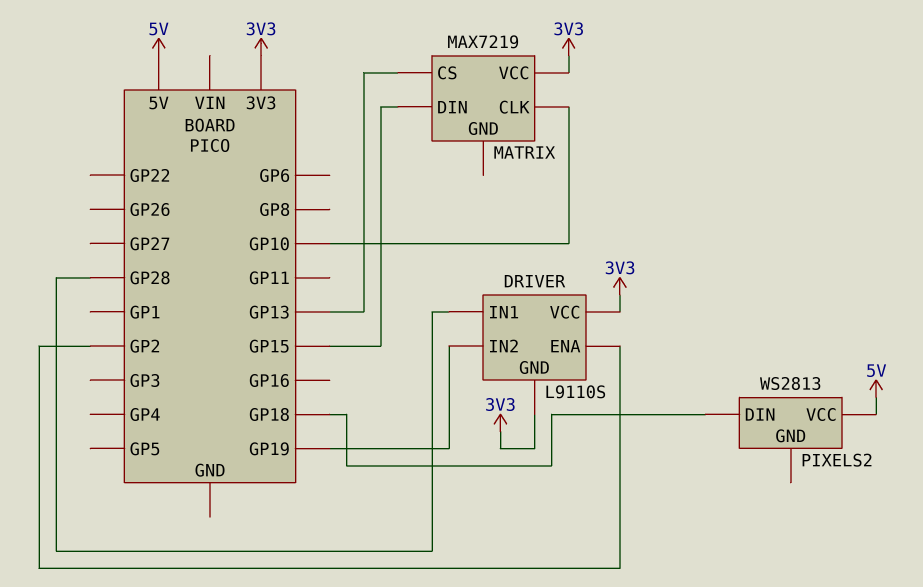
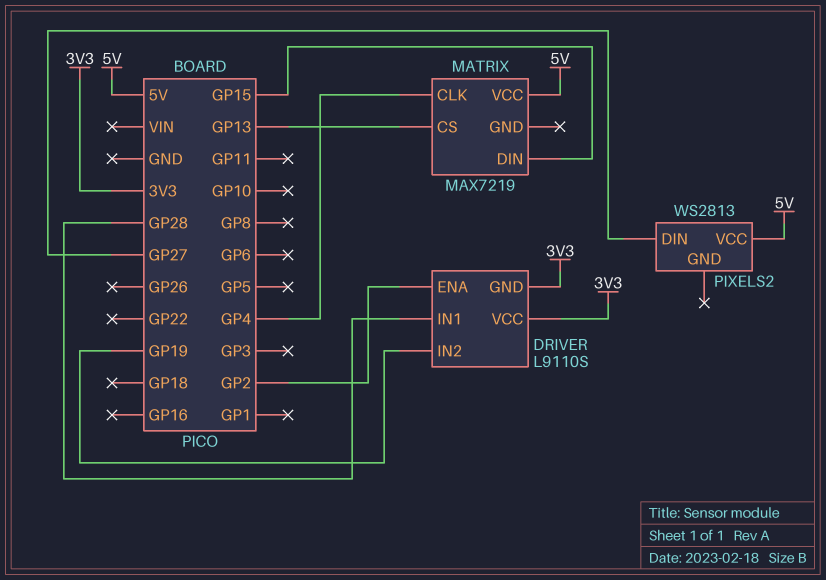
MATRIX pin CLK: GP10 -> GP4
MATRIX pin VCC: 3V3 -> 5V
PIXELS2 pin DIN: GP18 -> GP27

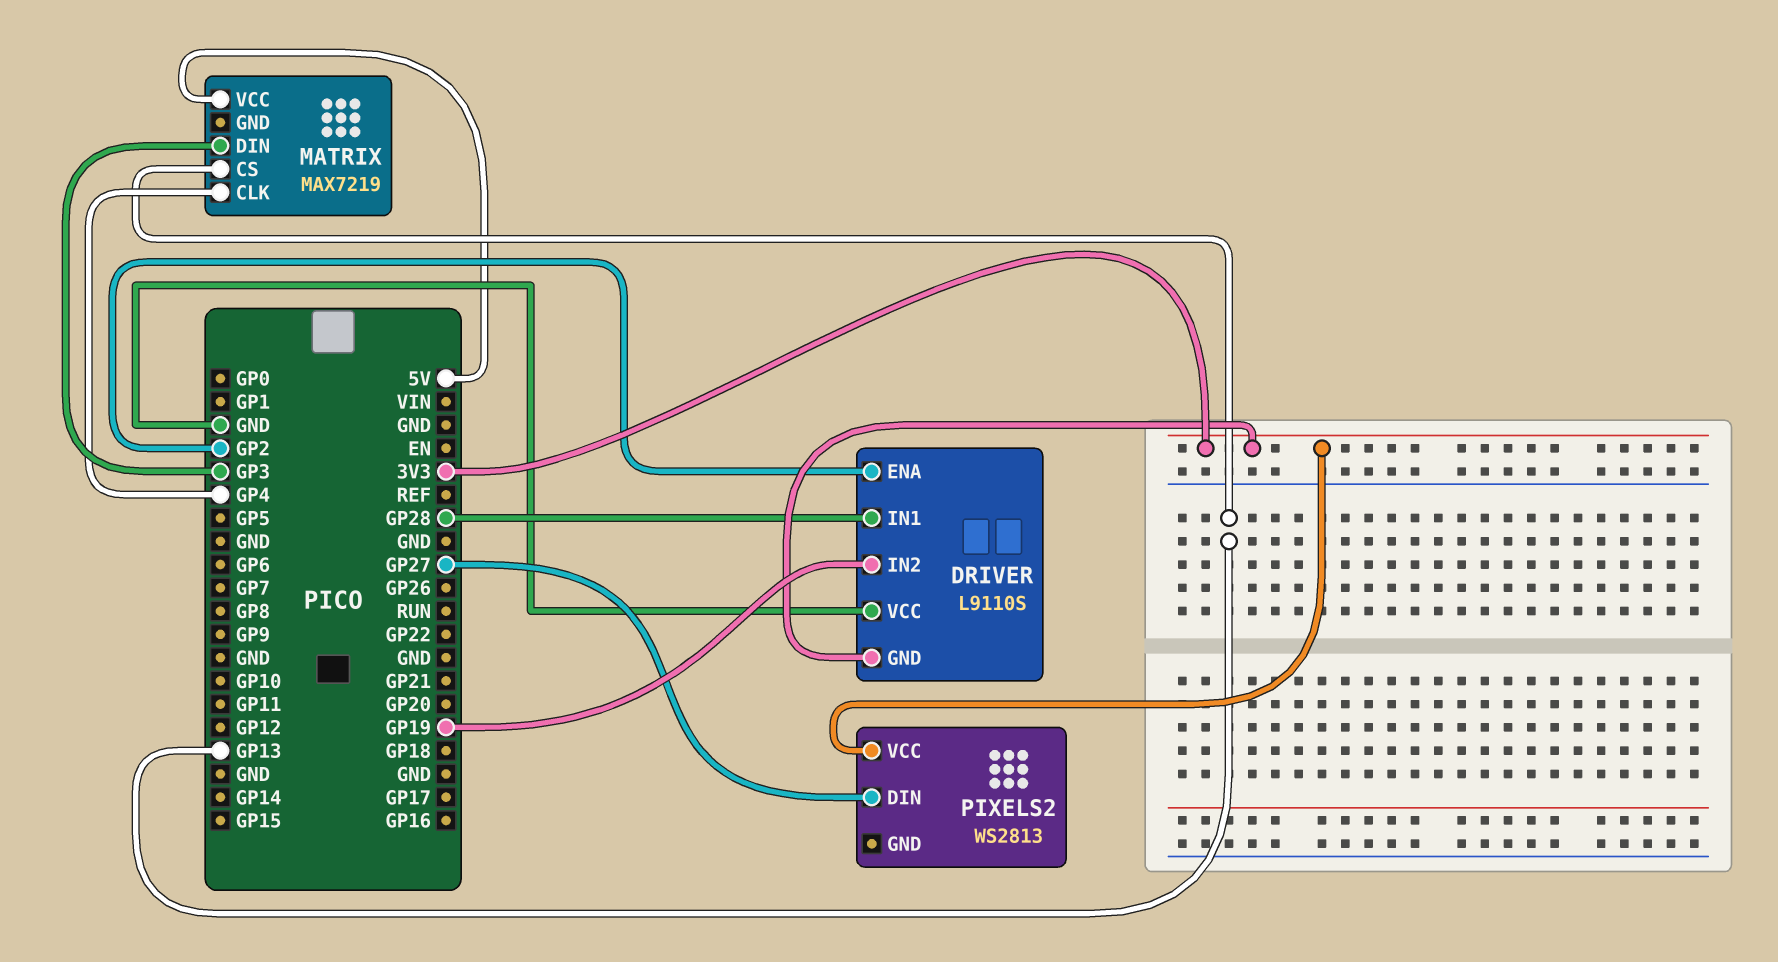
DRIVER pin VCC: 3V3 -> GND
MATRIX pin DIN: GP15 -> GP3
PIXELS2 pin VCC: 5V -> 3V3

